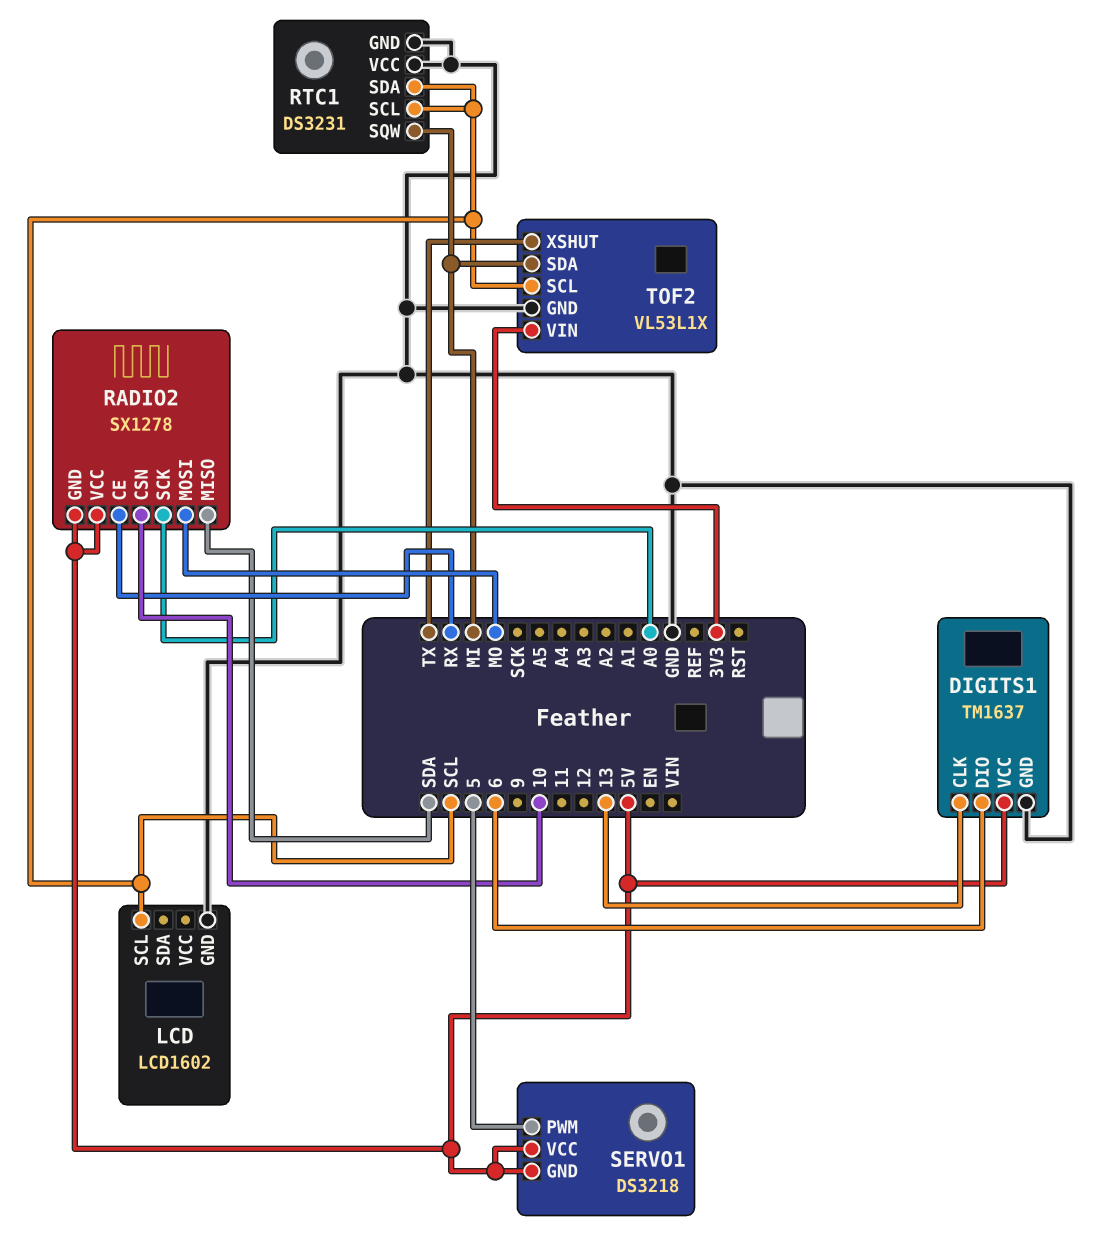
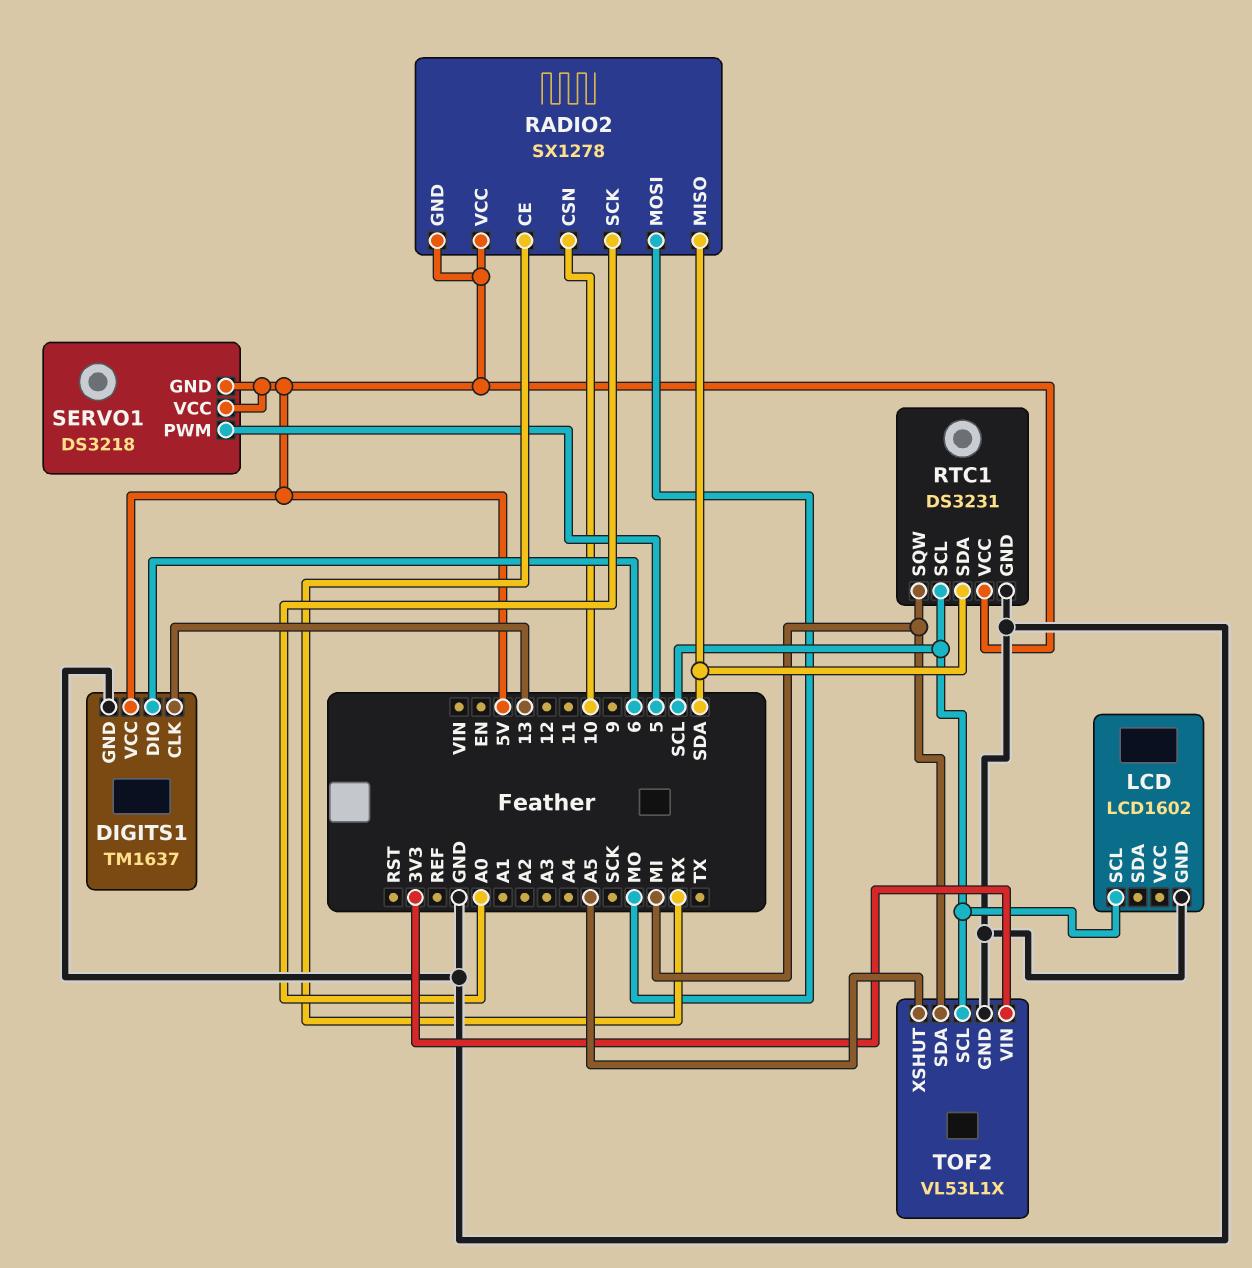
RTC1 pin SDA: SCL -> SDA
RTC1 pin VCC: GND -> 5V
TOF2 pin XSHUT: TX -> A5

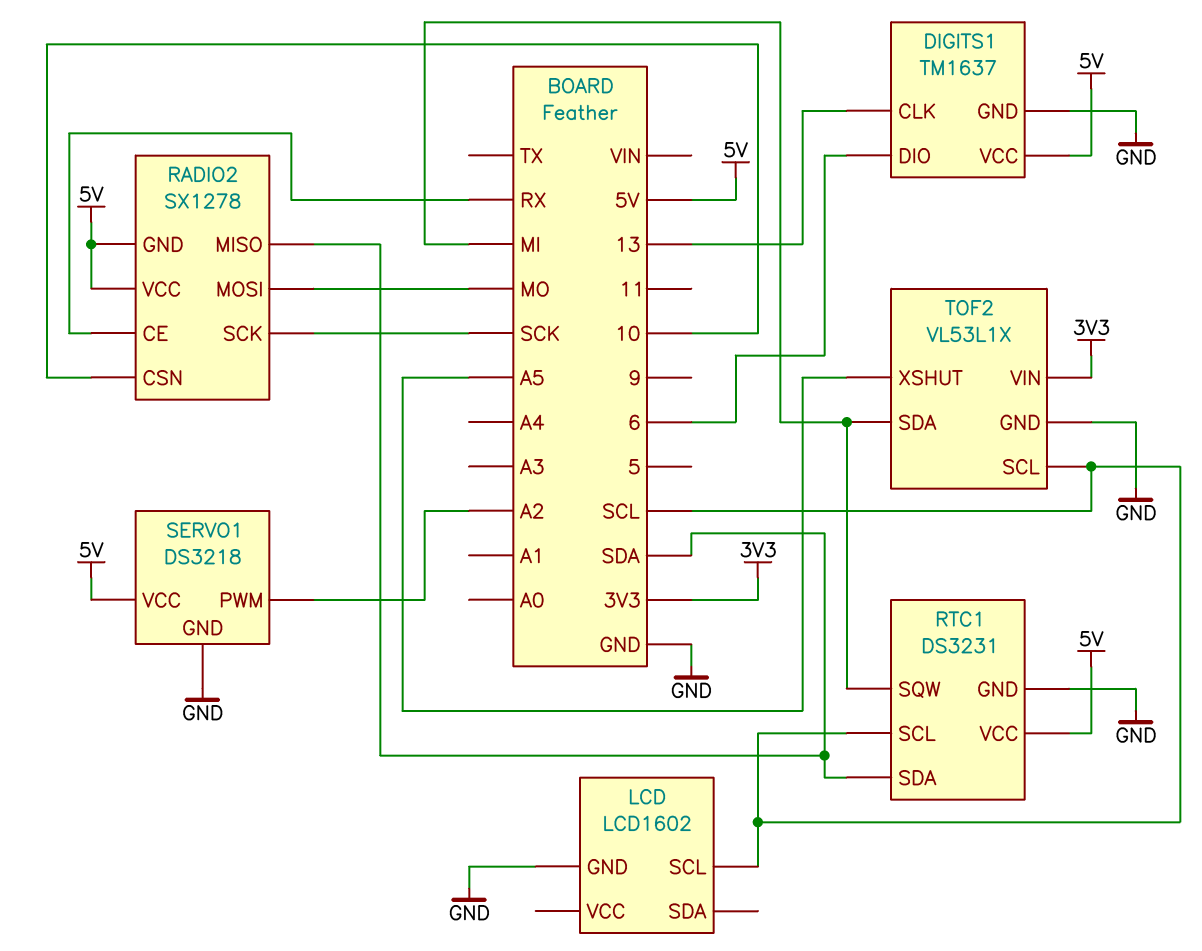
RADIO2 pin SCK: A0 -> SCK
SERVO1 pin GND: 5V -> GND
SERVO1 pin PWM: 5 -> A2

